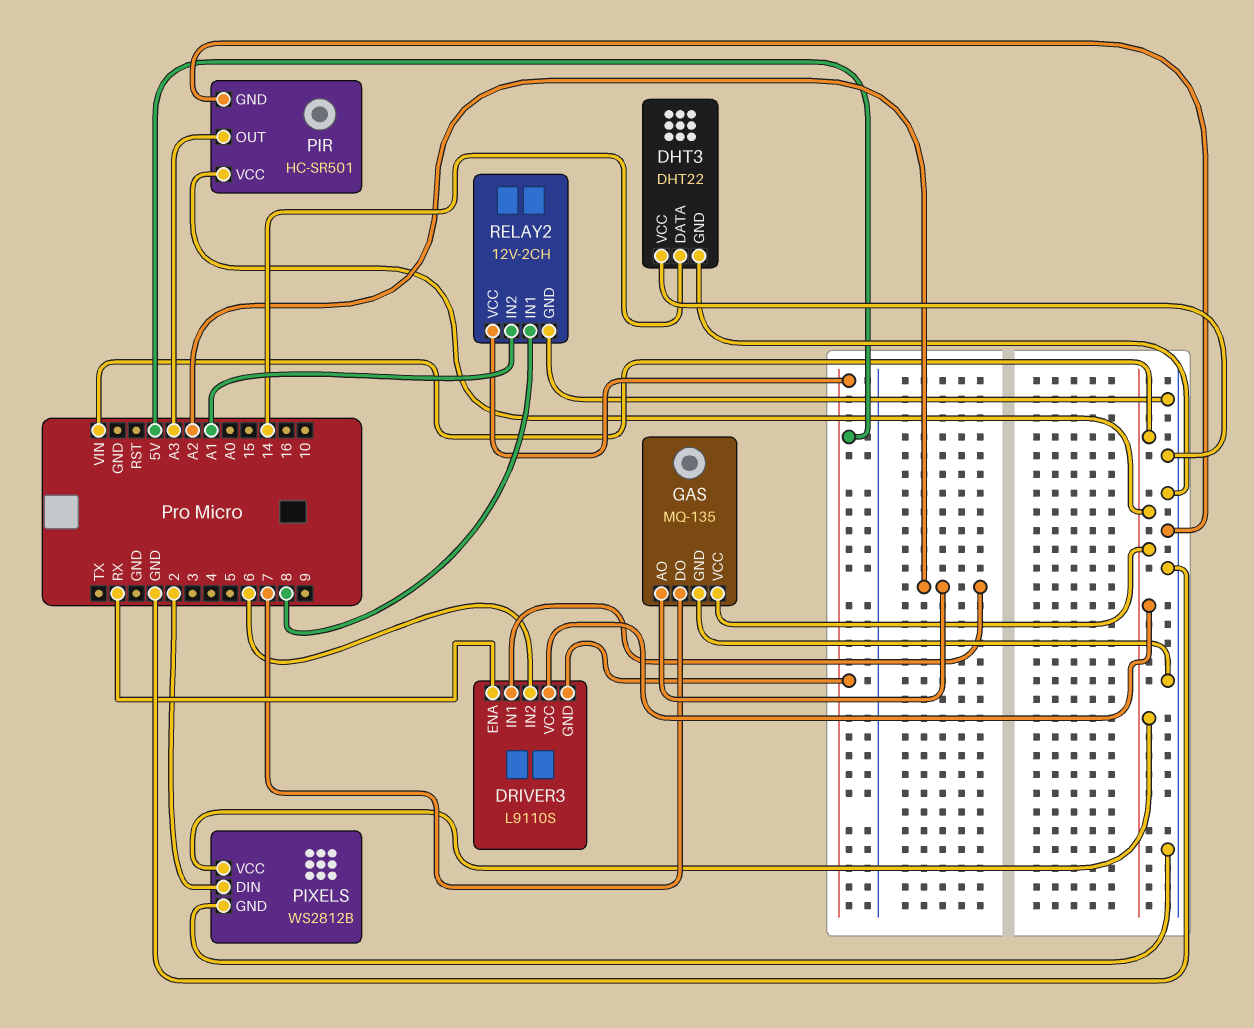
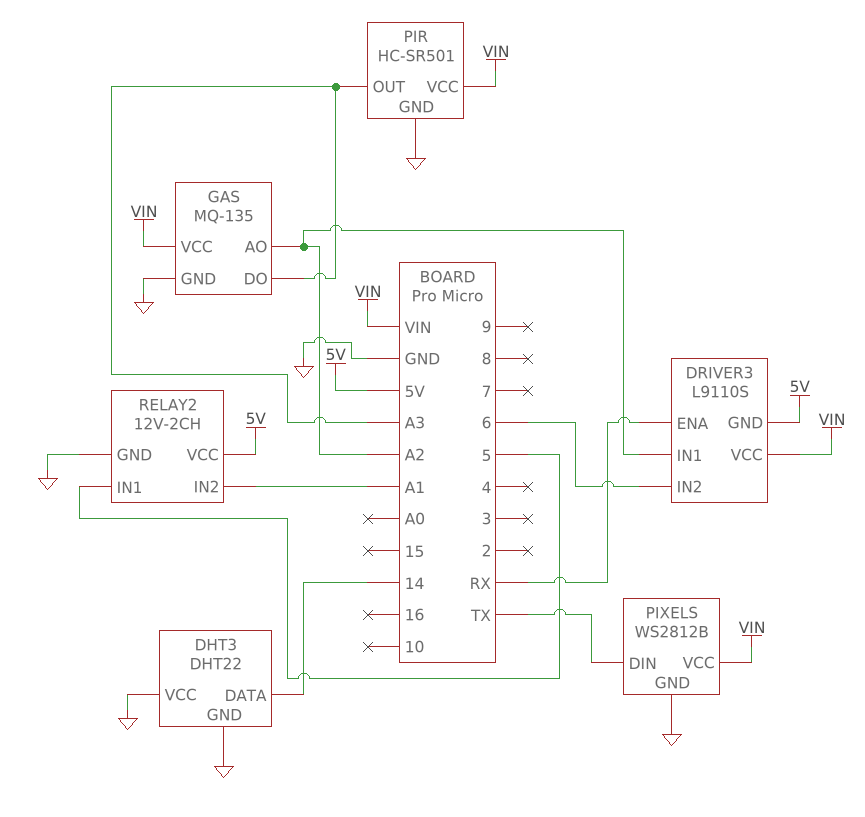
GAS pin DO: 7 -> A3
PIXELS pin DIN: 2 -> TX
RELAY2 pin IN1: 8 -> 5

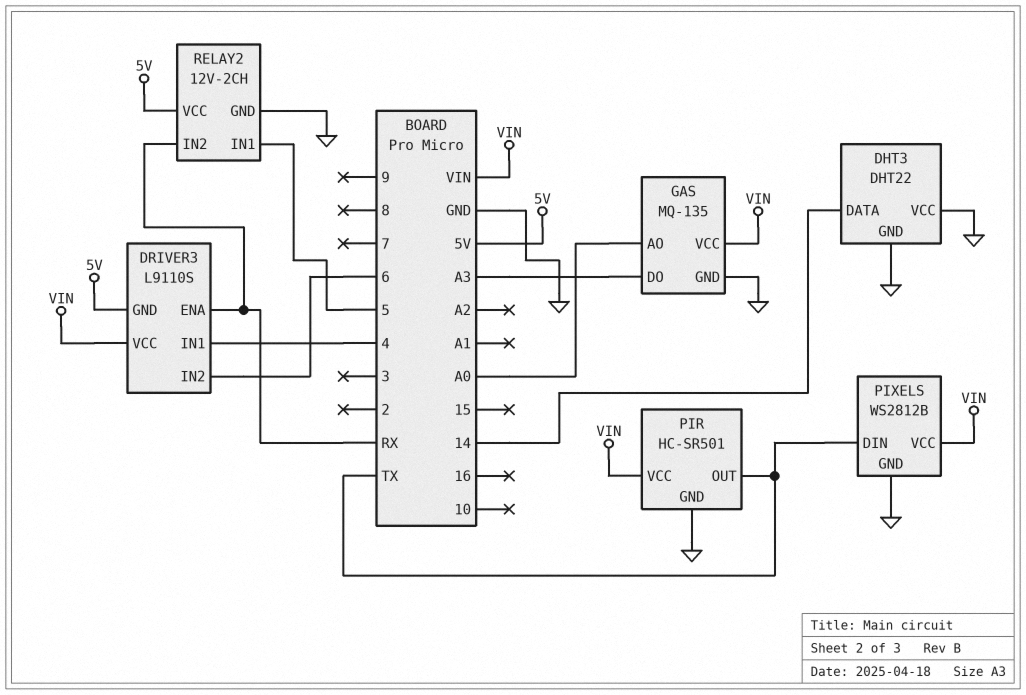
DRIVER3 pin IN1: A2 -> 4
GAS pin AO: A2 -> A0
PIR pin OUT: A3 -> TX
RELAY2 pin IN2: A1 -> RX

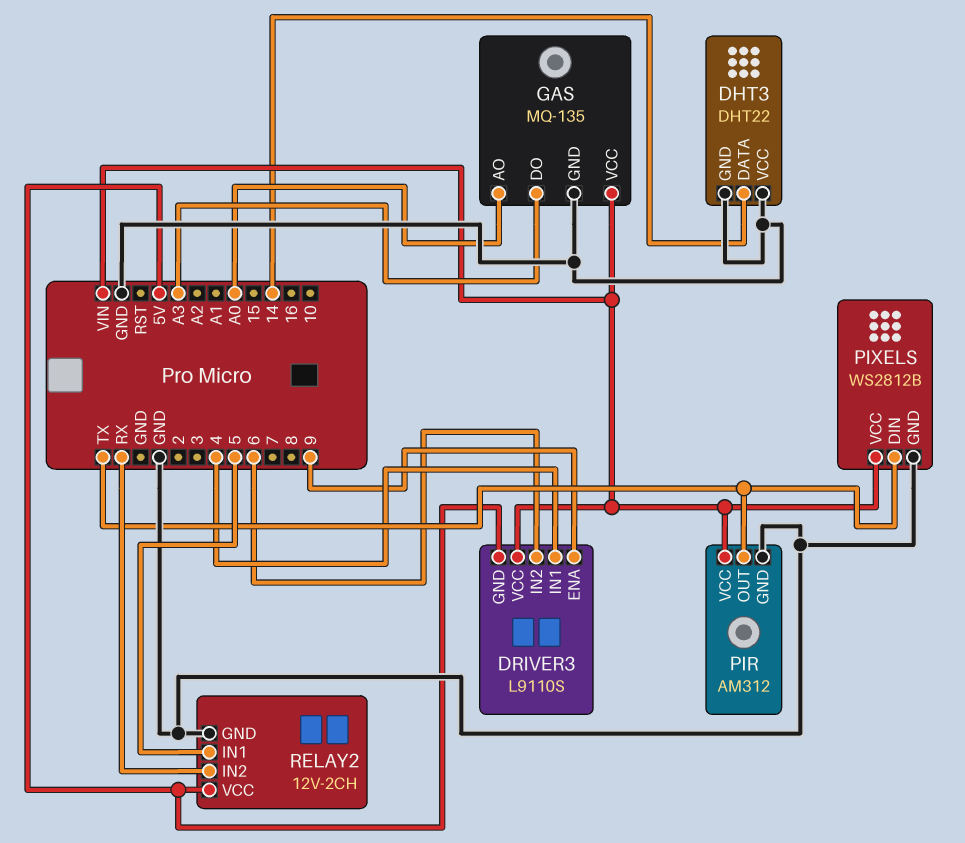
DRIVER3 pin ENA: RX -> 9
PIR: HC-SR501 -> AM312

